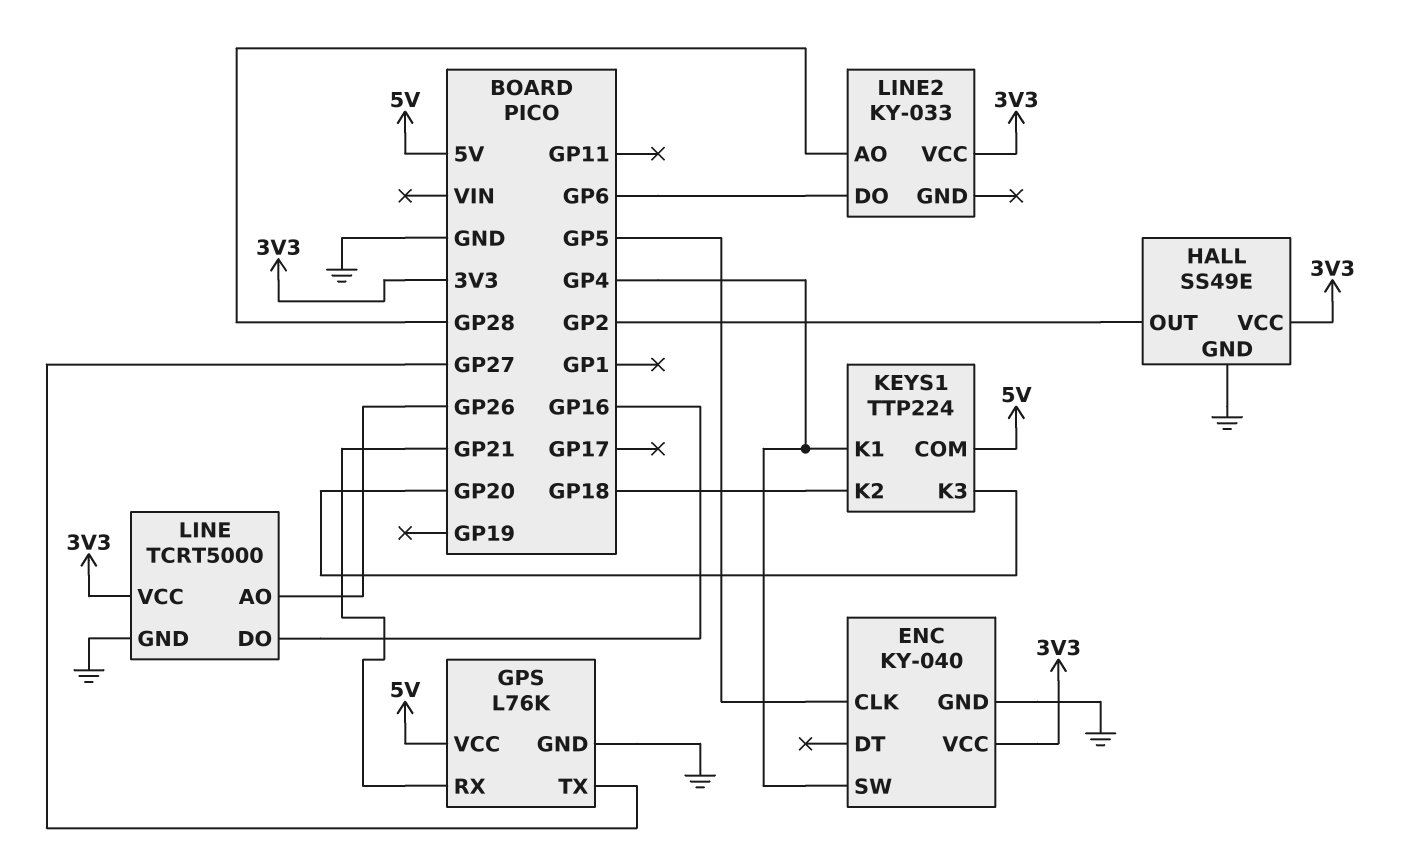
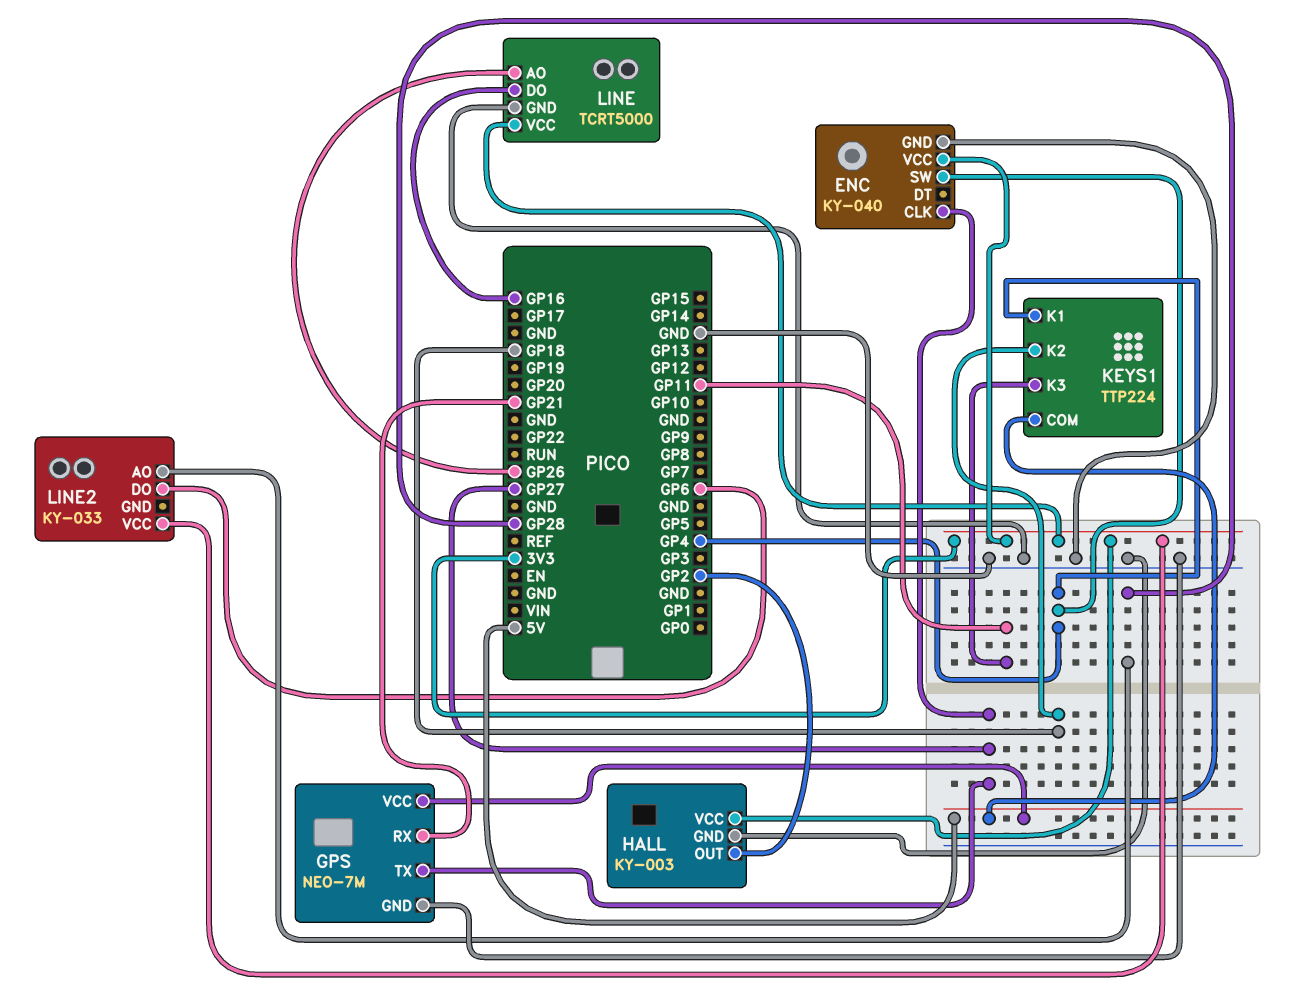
ENC pin CLK: GP5 -> GP27
GPS: L76K -> NEO-7M
HALL: SS49E -> KY-003
KEYS1 pin K3: GP20 -> GP11

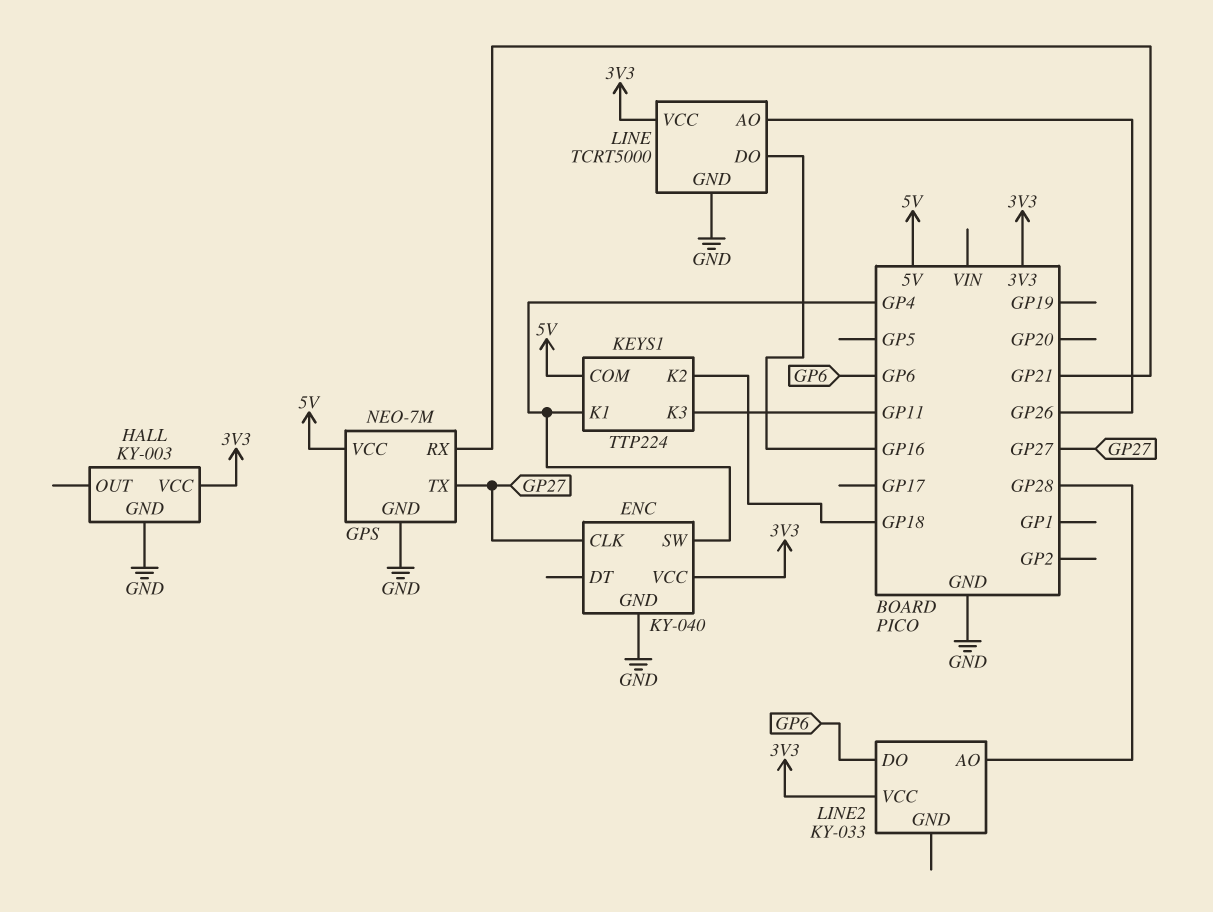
HALL pin OUT: GP2 -> none

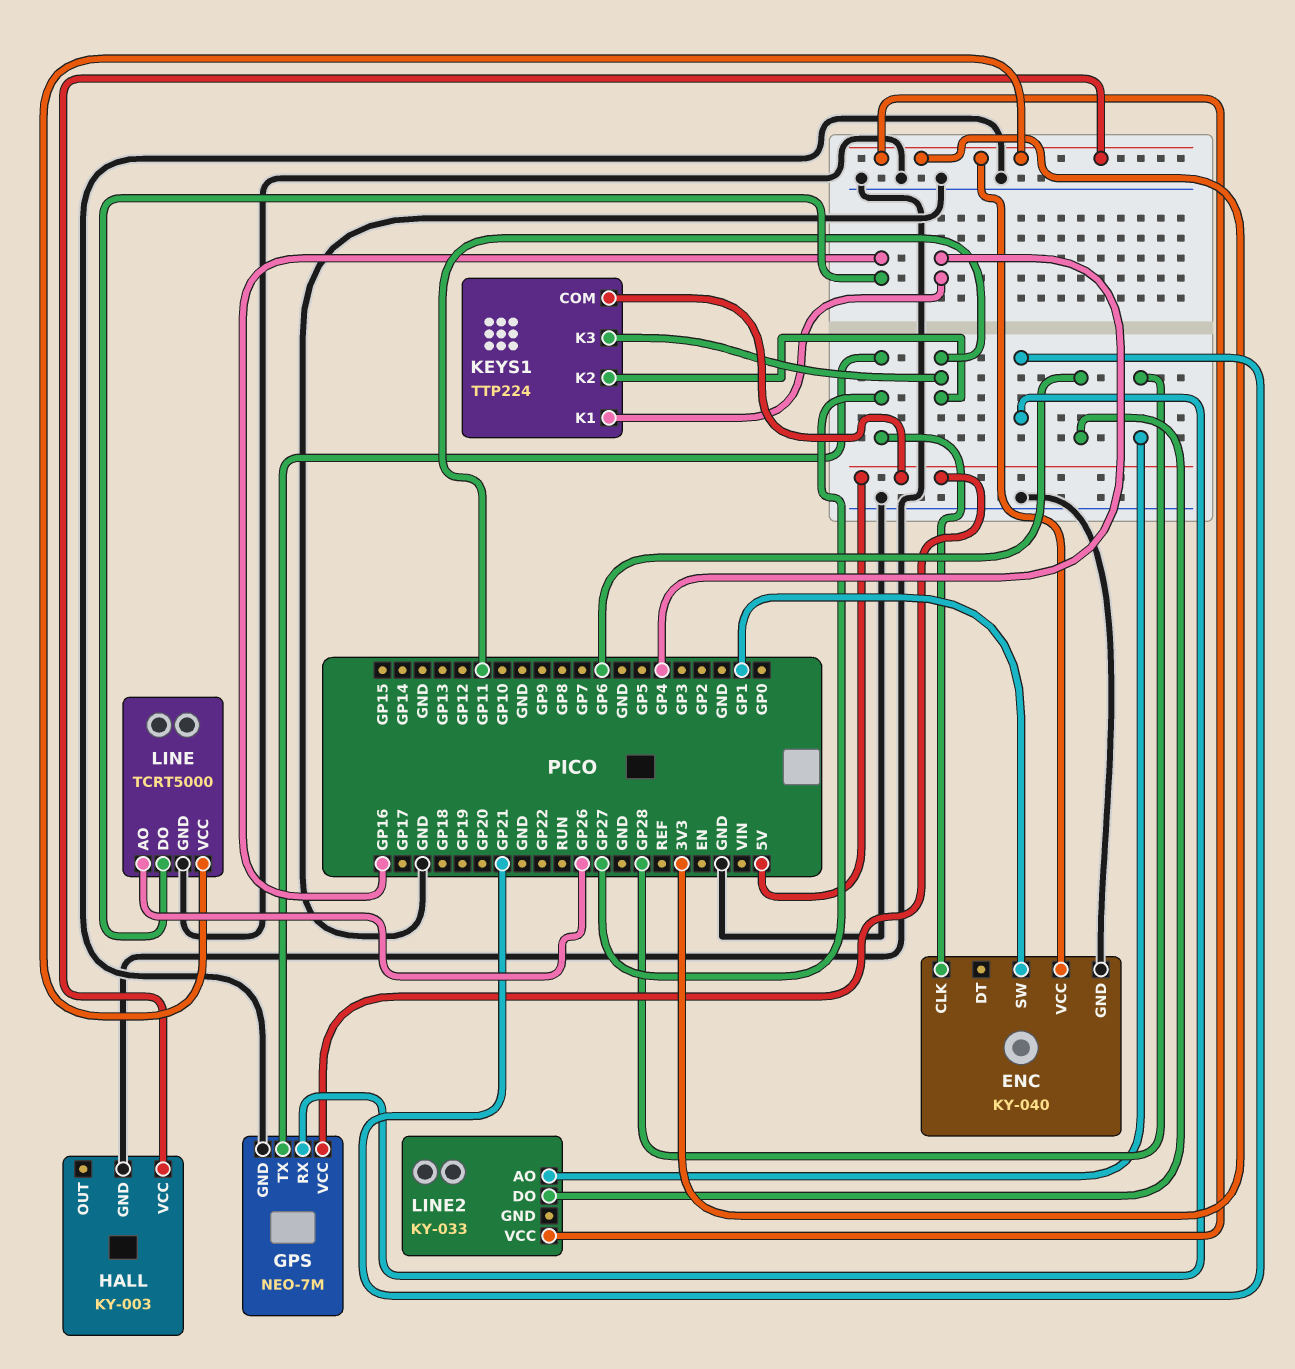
ENC pin SW: GP4 -> GP1
KEYS1 pin K2: GP18 -> GP11

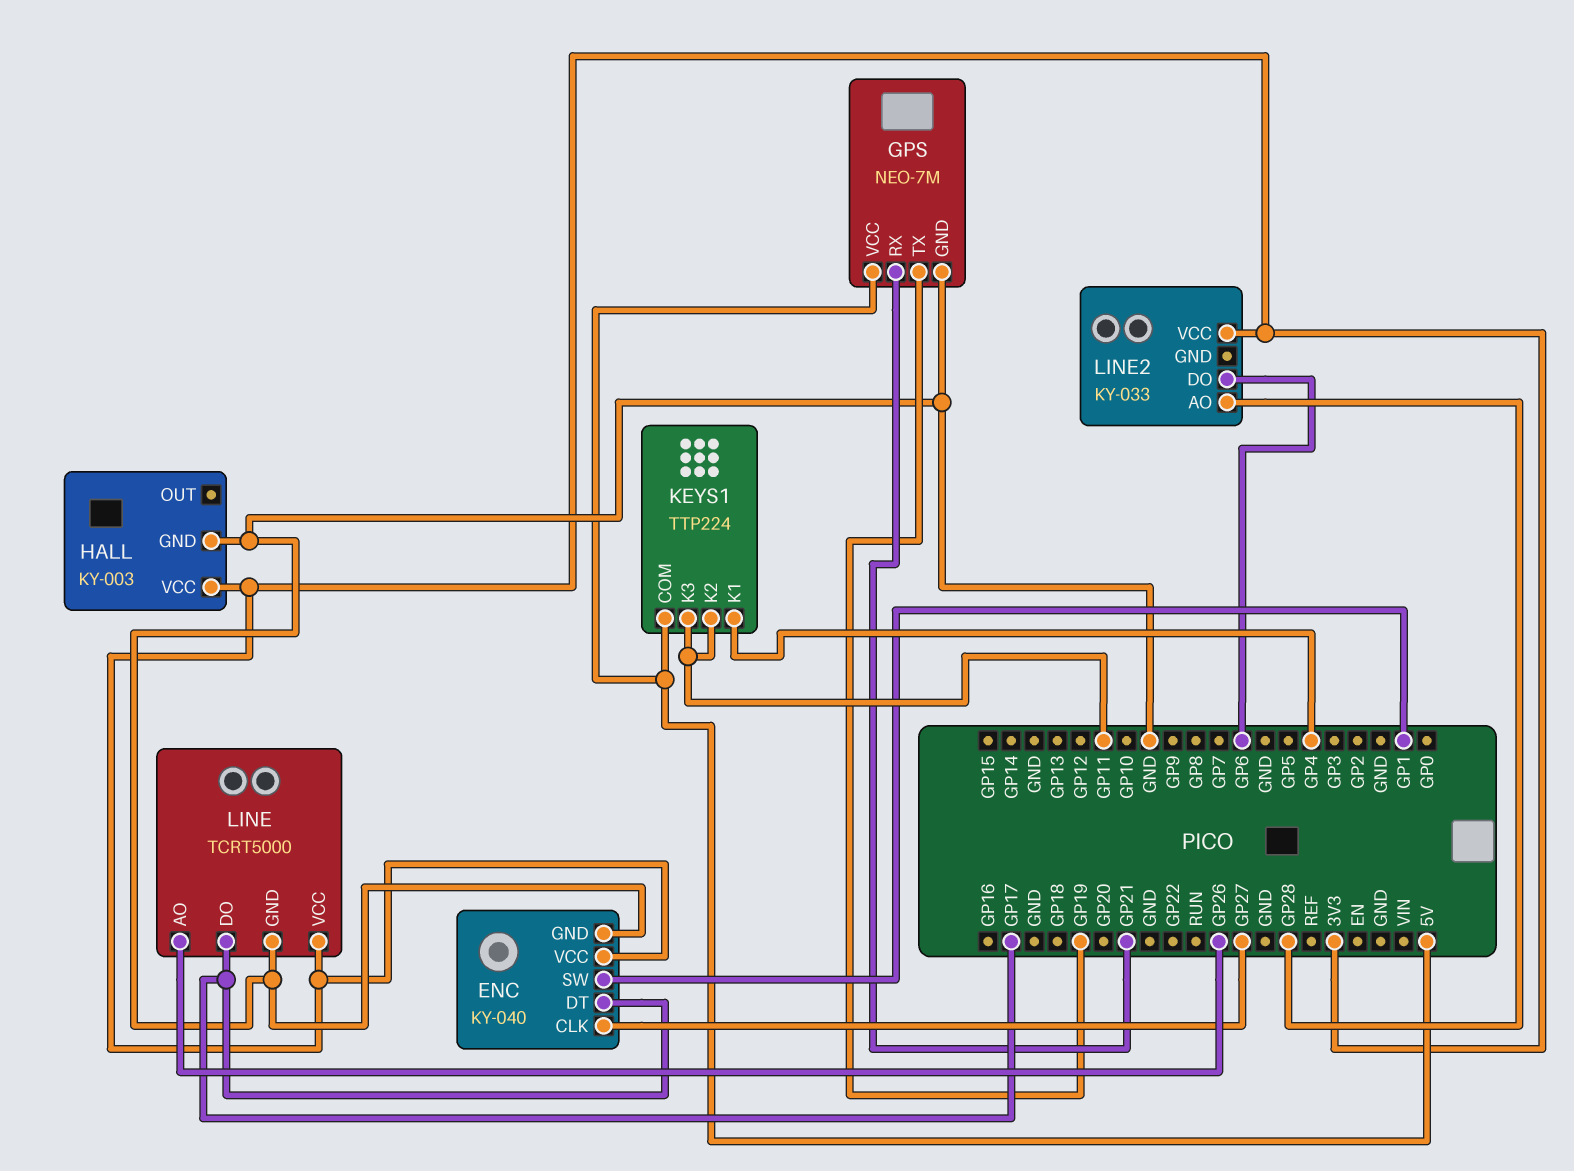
ENC pin DT: none -> GP17
GPS pin TX: GP27 -> GP19
LINE pin DO: GP16 -> GP17

